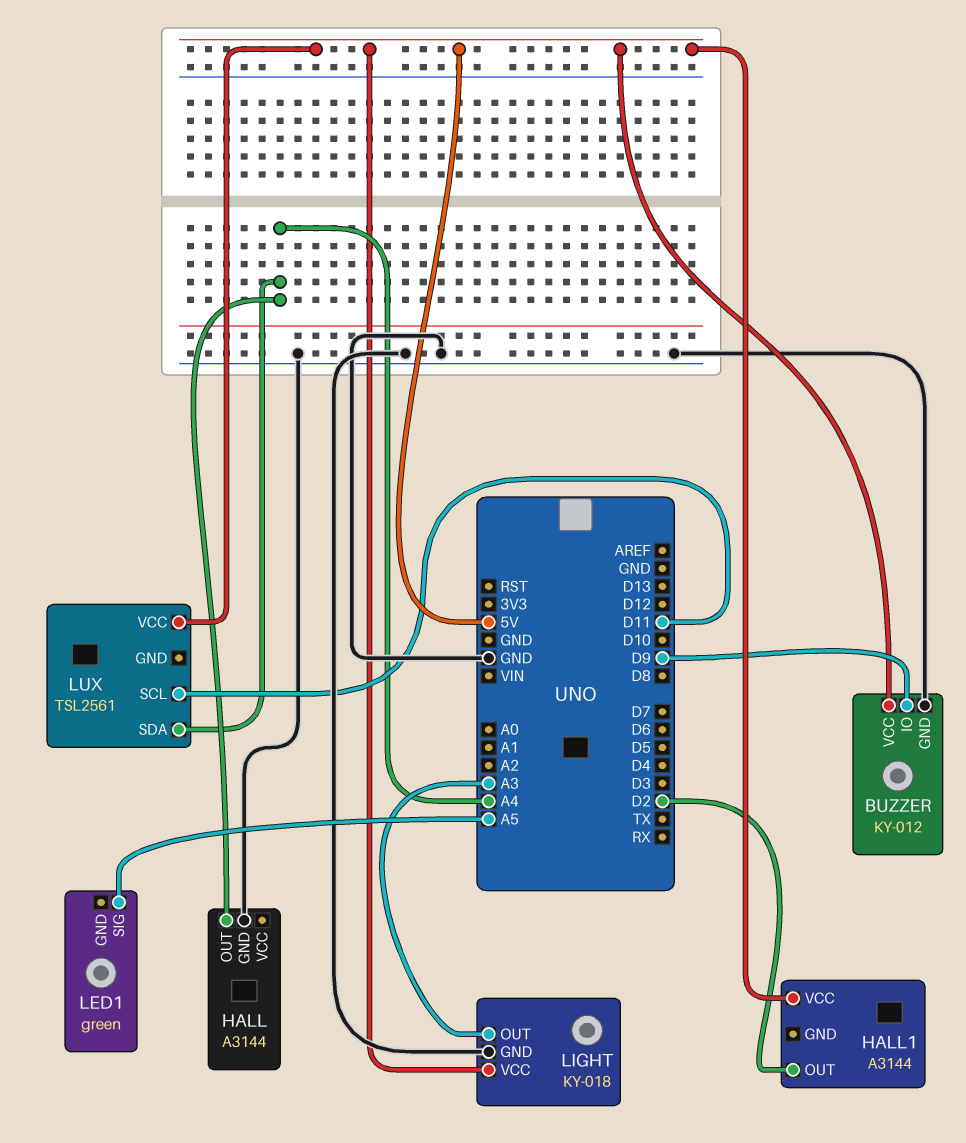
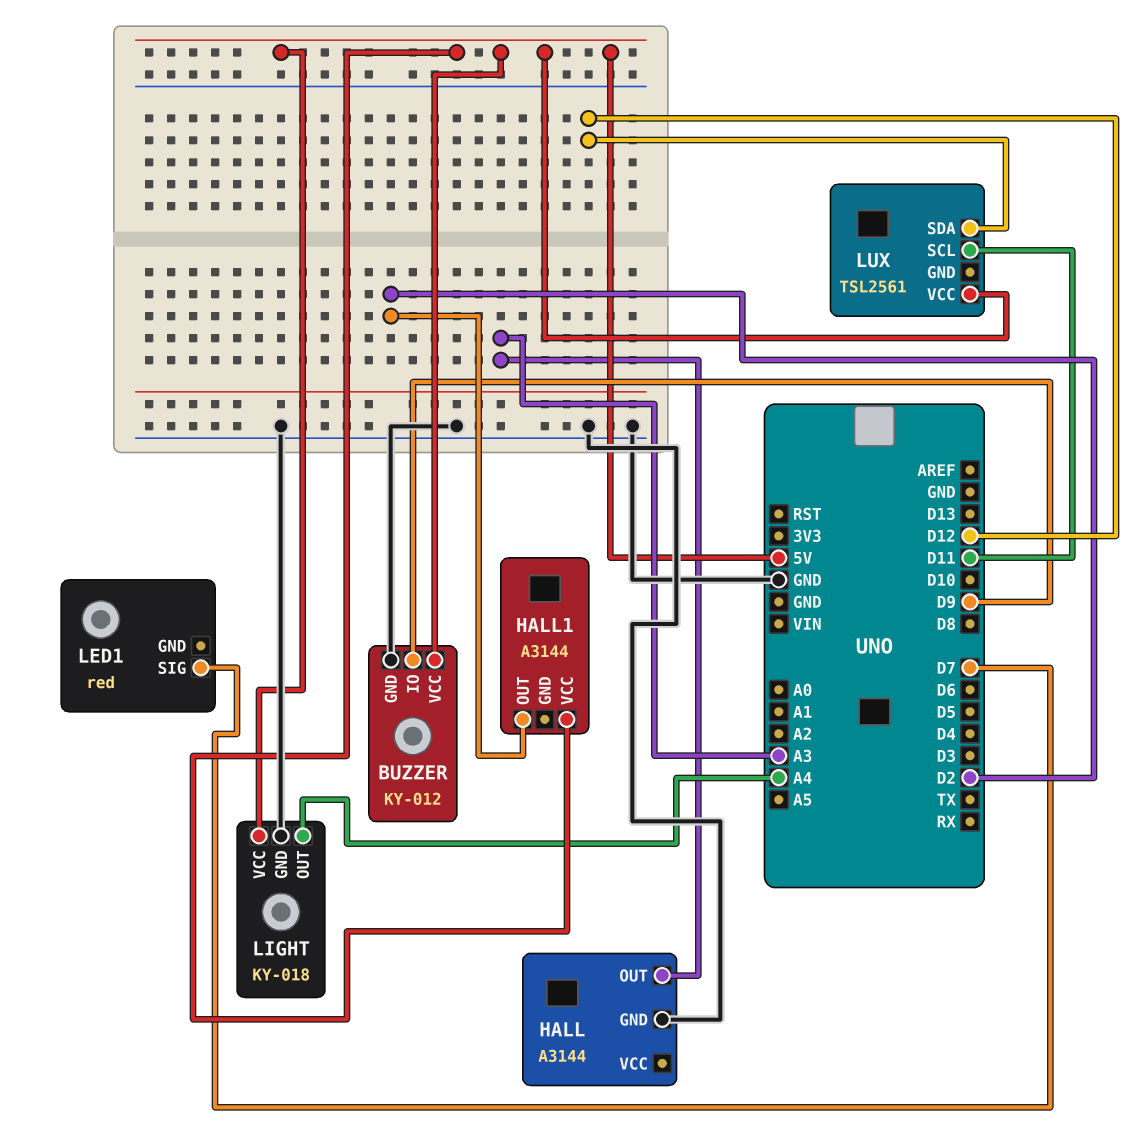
HALL pin OUT: A4 -> A3
LED1: green -> red
LED1 pin SIG: A5 -> D7
LIGHT pin OUT: A3 -> A4
LUX pin SDA: A4 -> D12

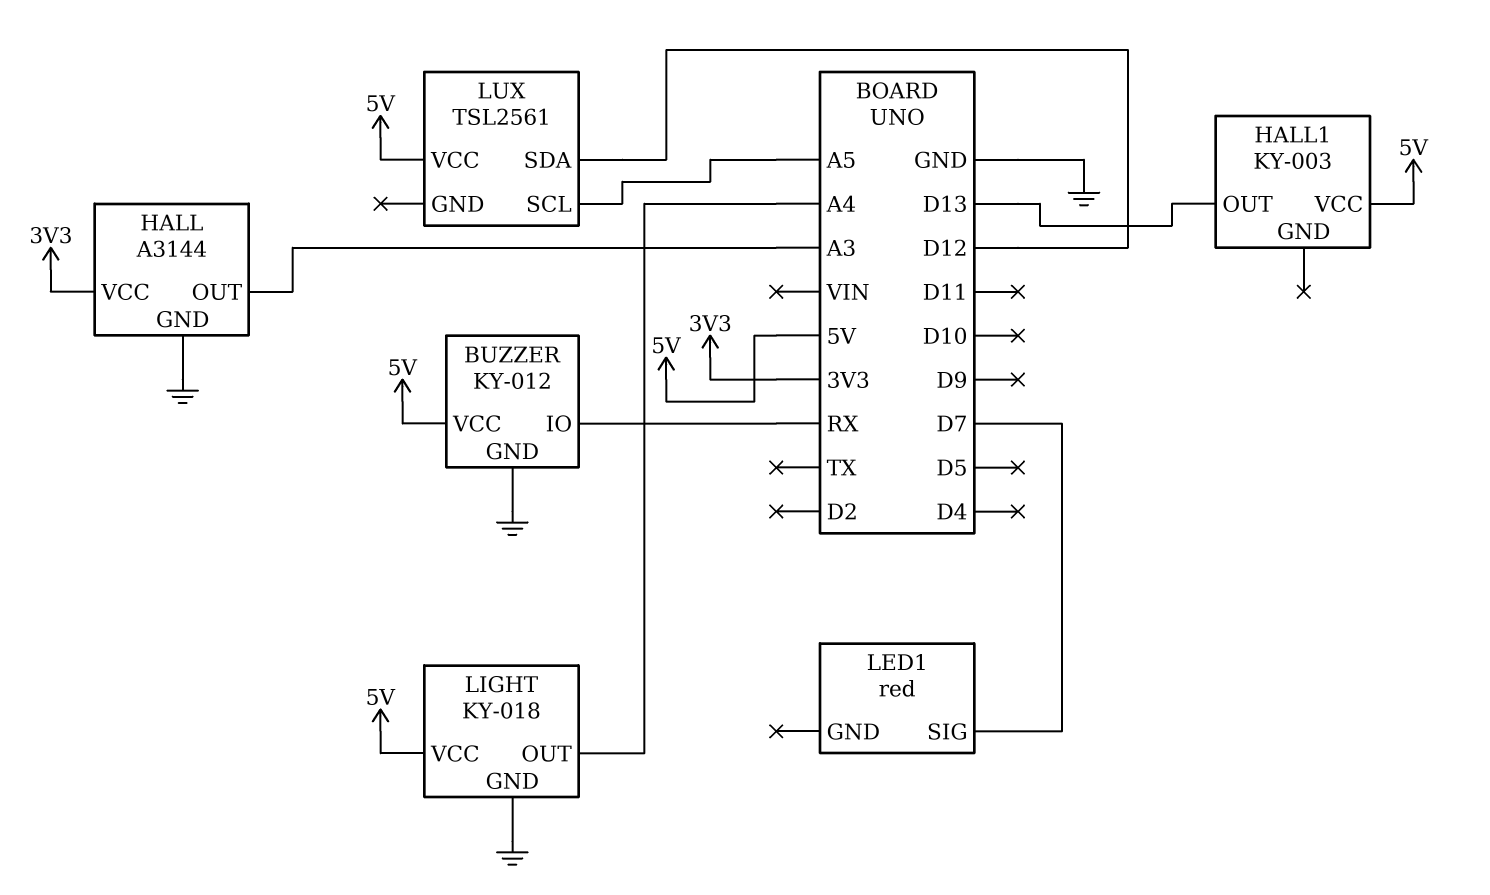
BUZZER pin IO: D9 -> RX
HALL pin VCC: none -> 3V3
HALL1: A3144 -> KY-003
HALL1 pin OUT: D2 -> D13
LUX pin SCL: D11 -> A5

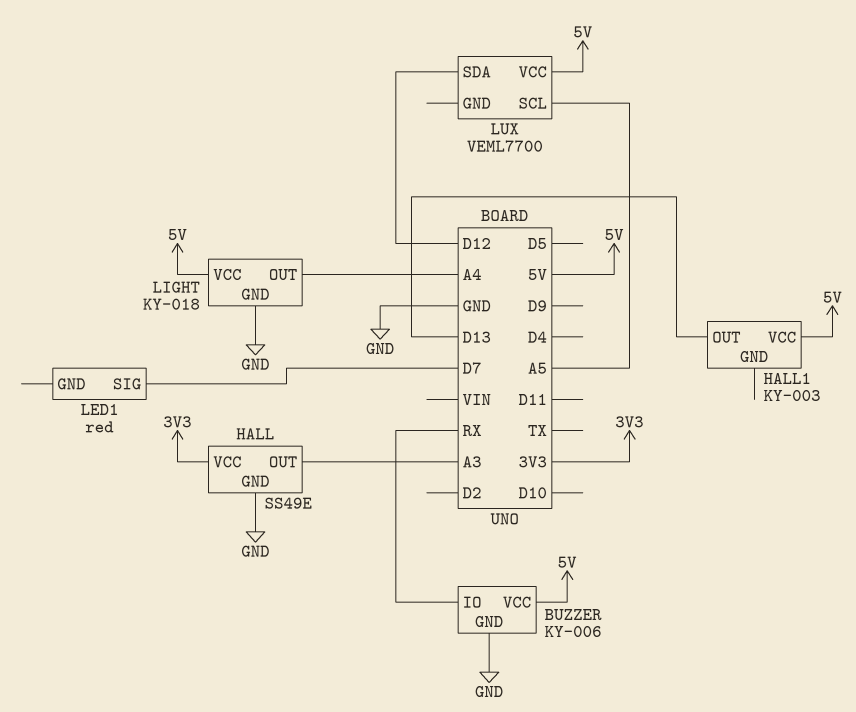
BUZZER: KY-012 -> KY-006
HALL: A3144 -> SS49E
LUX: TSL2561 -> VEML7700

